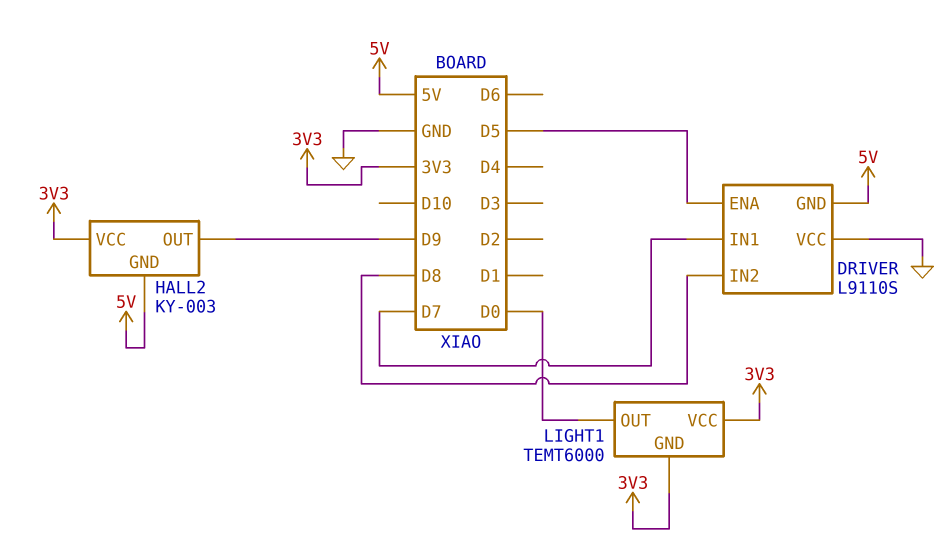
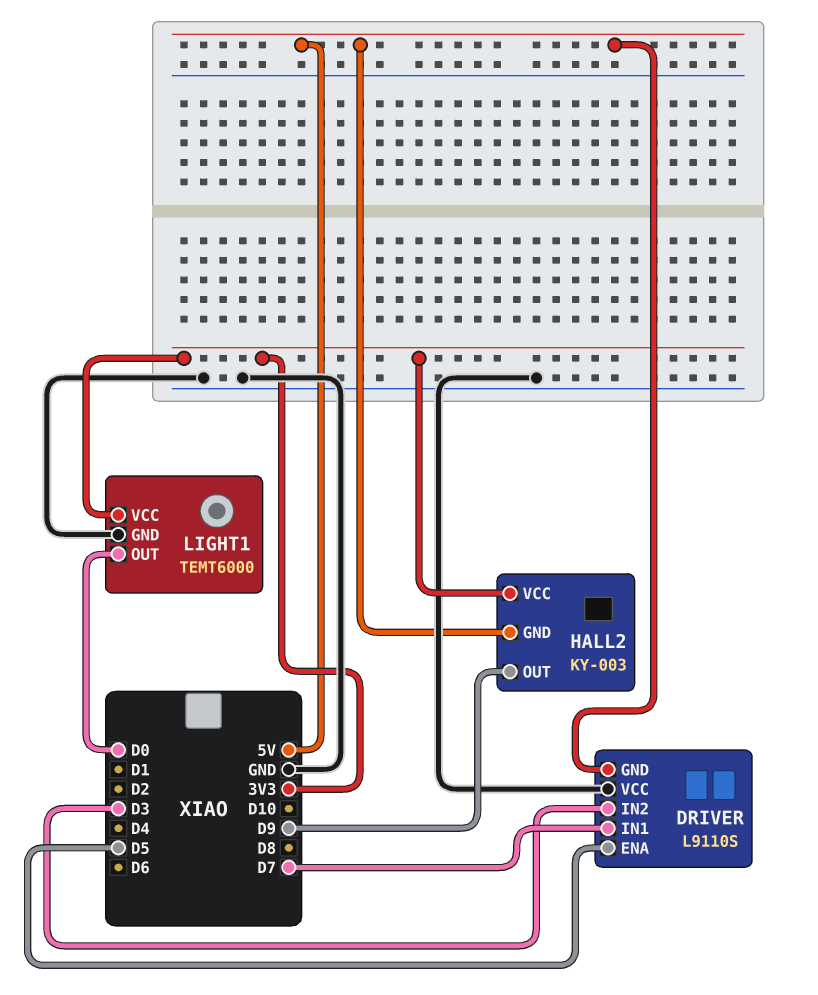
DRIVER pin IN2: D8 -> D3
LIGHT1 pin GND: 3V3 -> GND

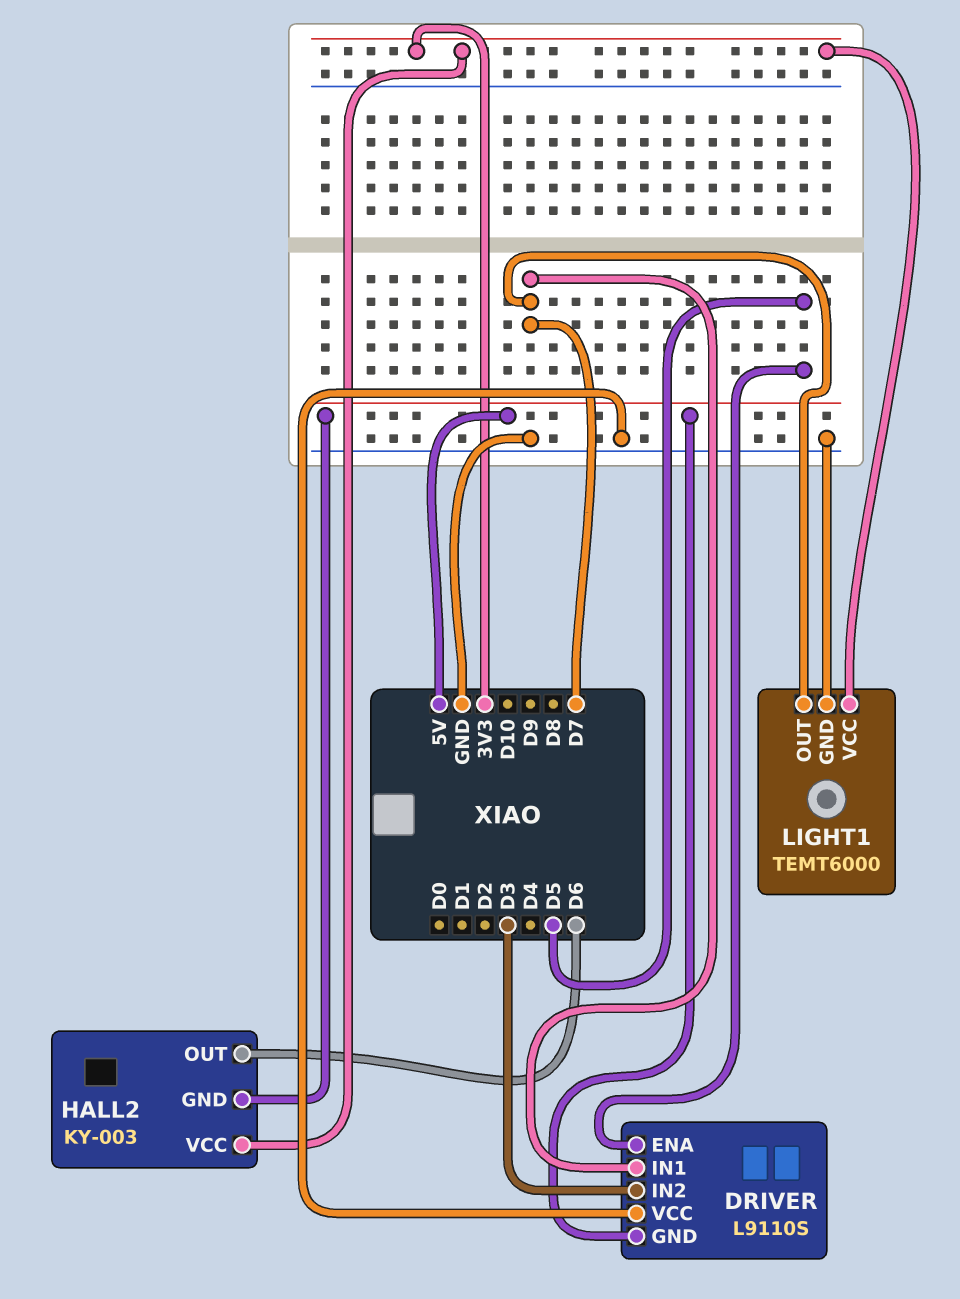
HALL2 pin OUT: D9 -> D6
LIGHT1 pin OUT: D0 -> D7

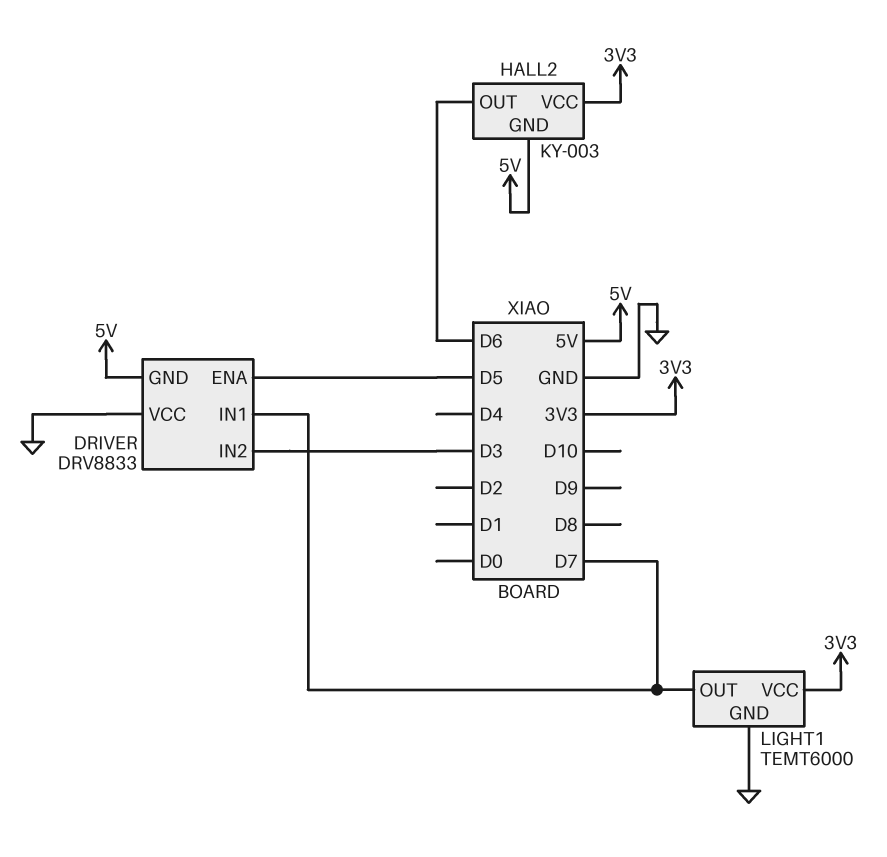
DRIVER: L9110S -> DRV8833

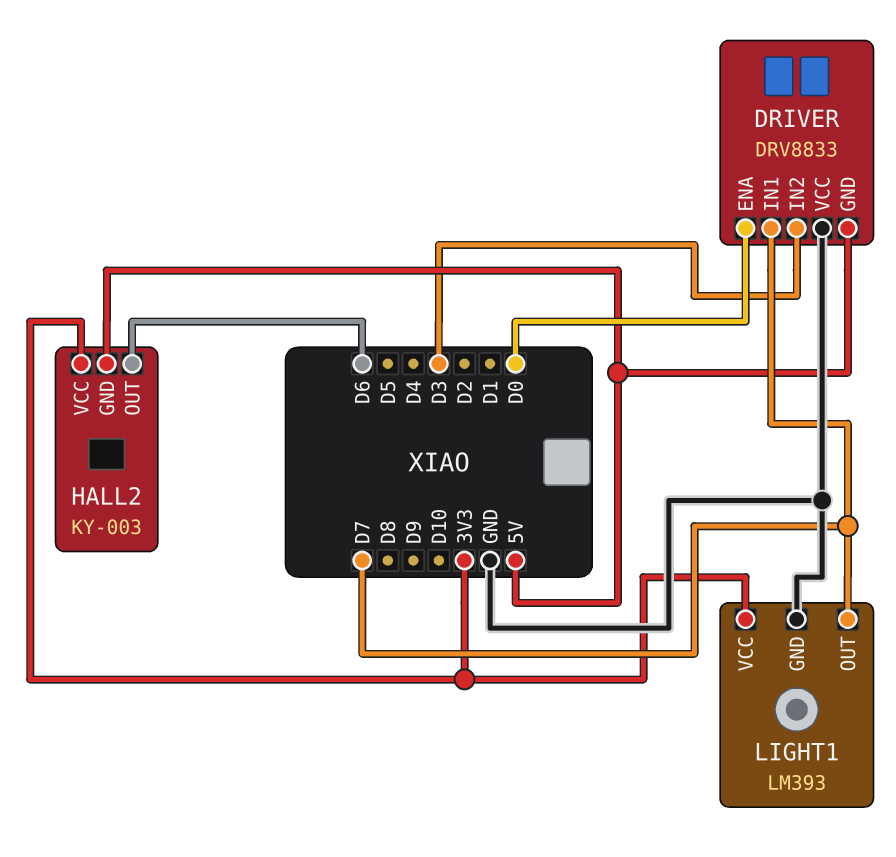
DRIVER pin ENA: D5 -> D0
LIGHT1: TEMT6000 -> LM393

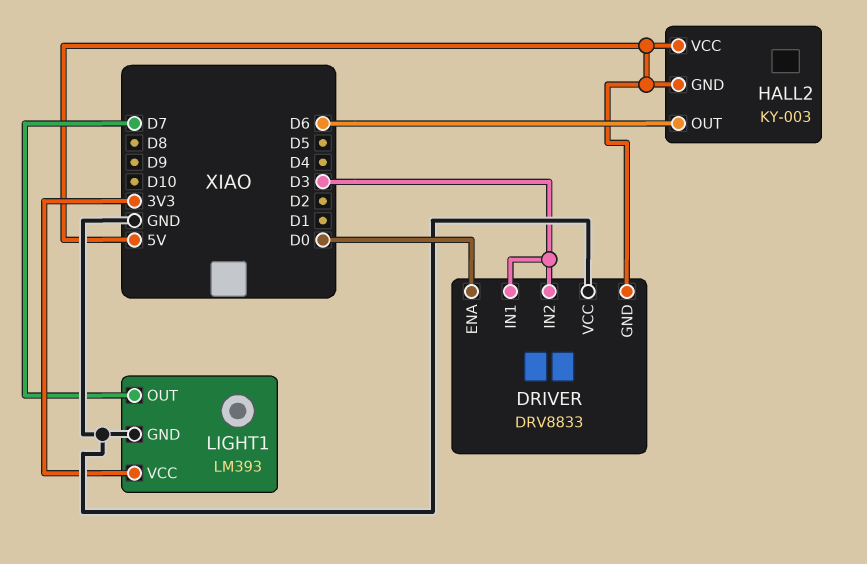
DRIVER pin IN1: D7 -> D3
HALL2 pin VCC: 3V3 -> 5V

